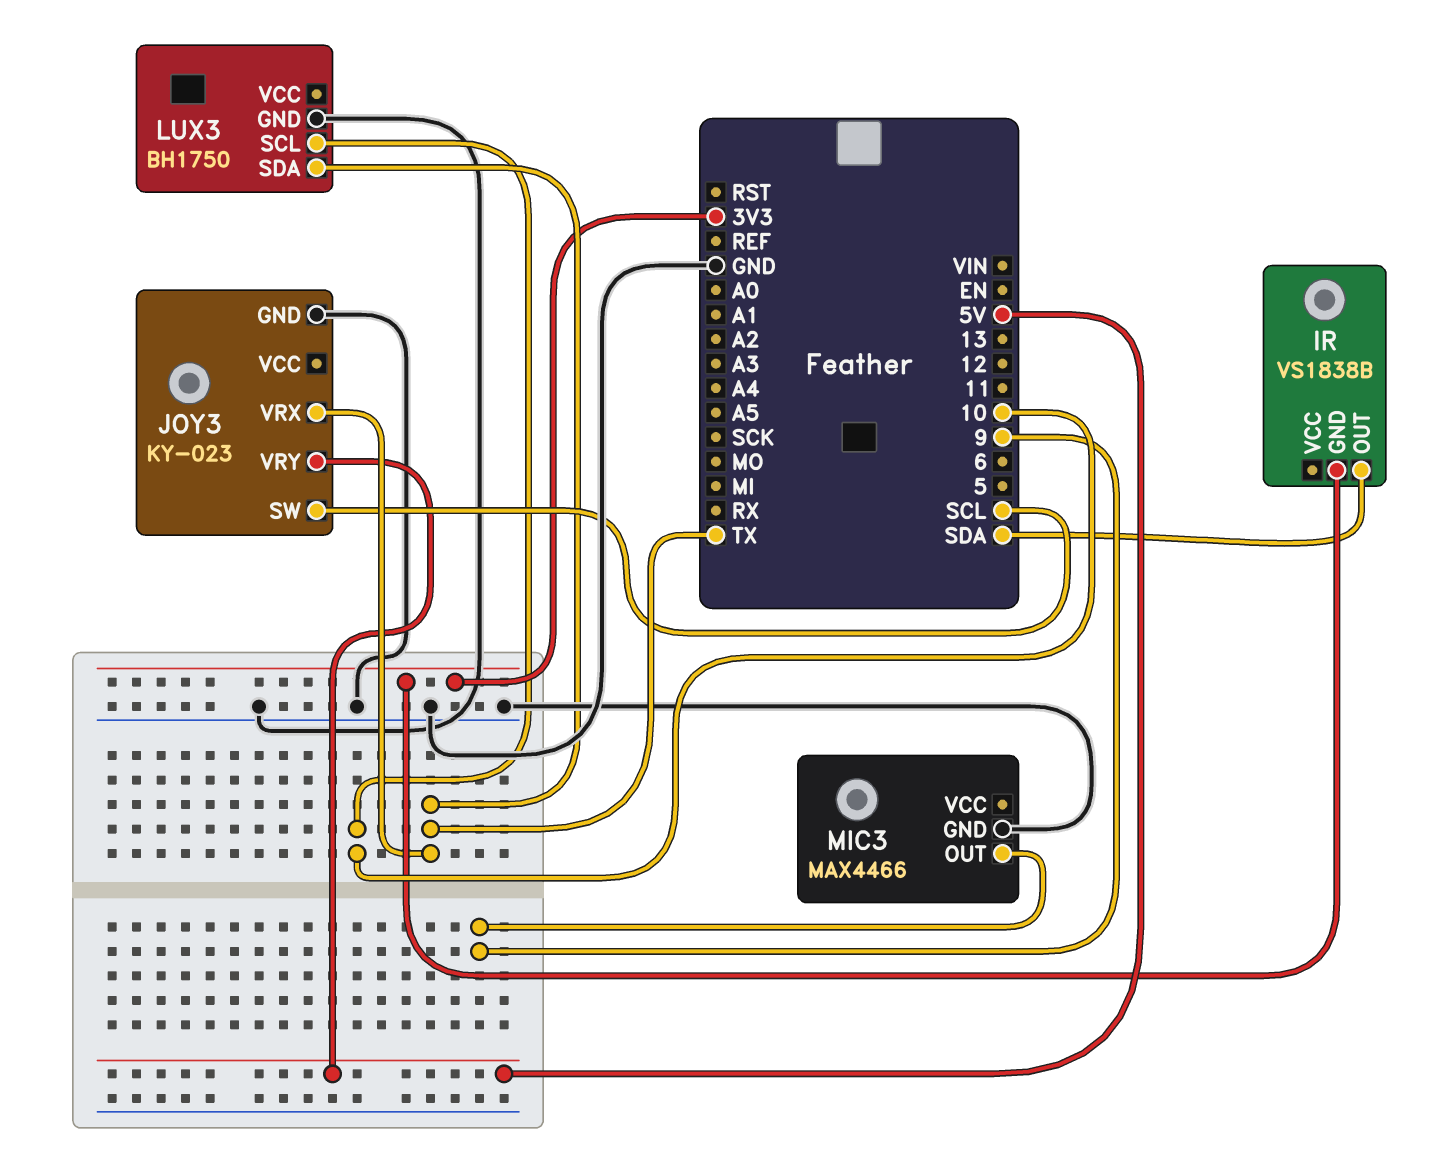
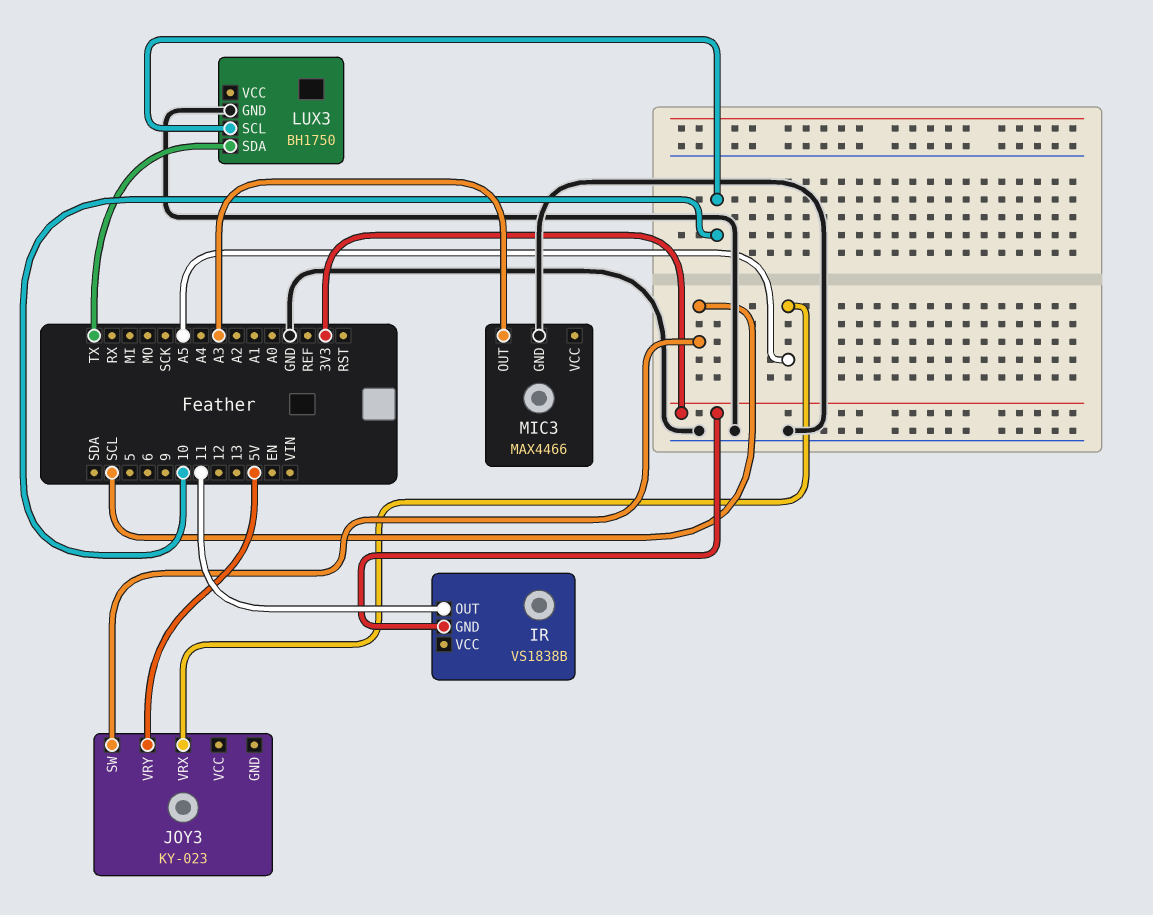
IR pin OUT: SDA -> 11
JOY3 pin GND: GND -> none
JOY3 pin VRX: TX -> A5
MIC3 pin OUT: 9 -> A3

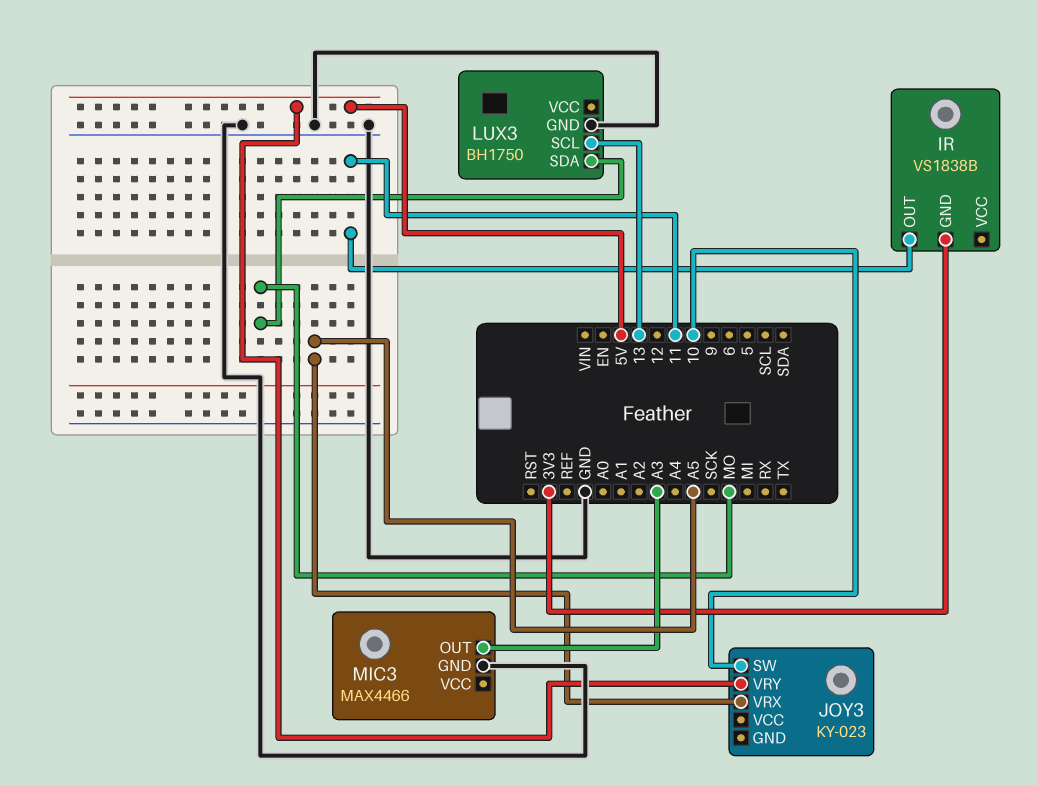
JOY3 pin SW: SCL -> 10
LUX3 pin SCL: 10 -> 13
LUX3 pin SDA: TX -> MO

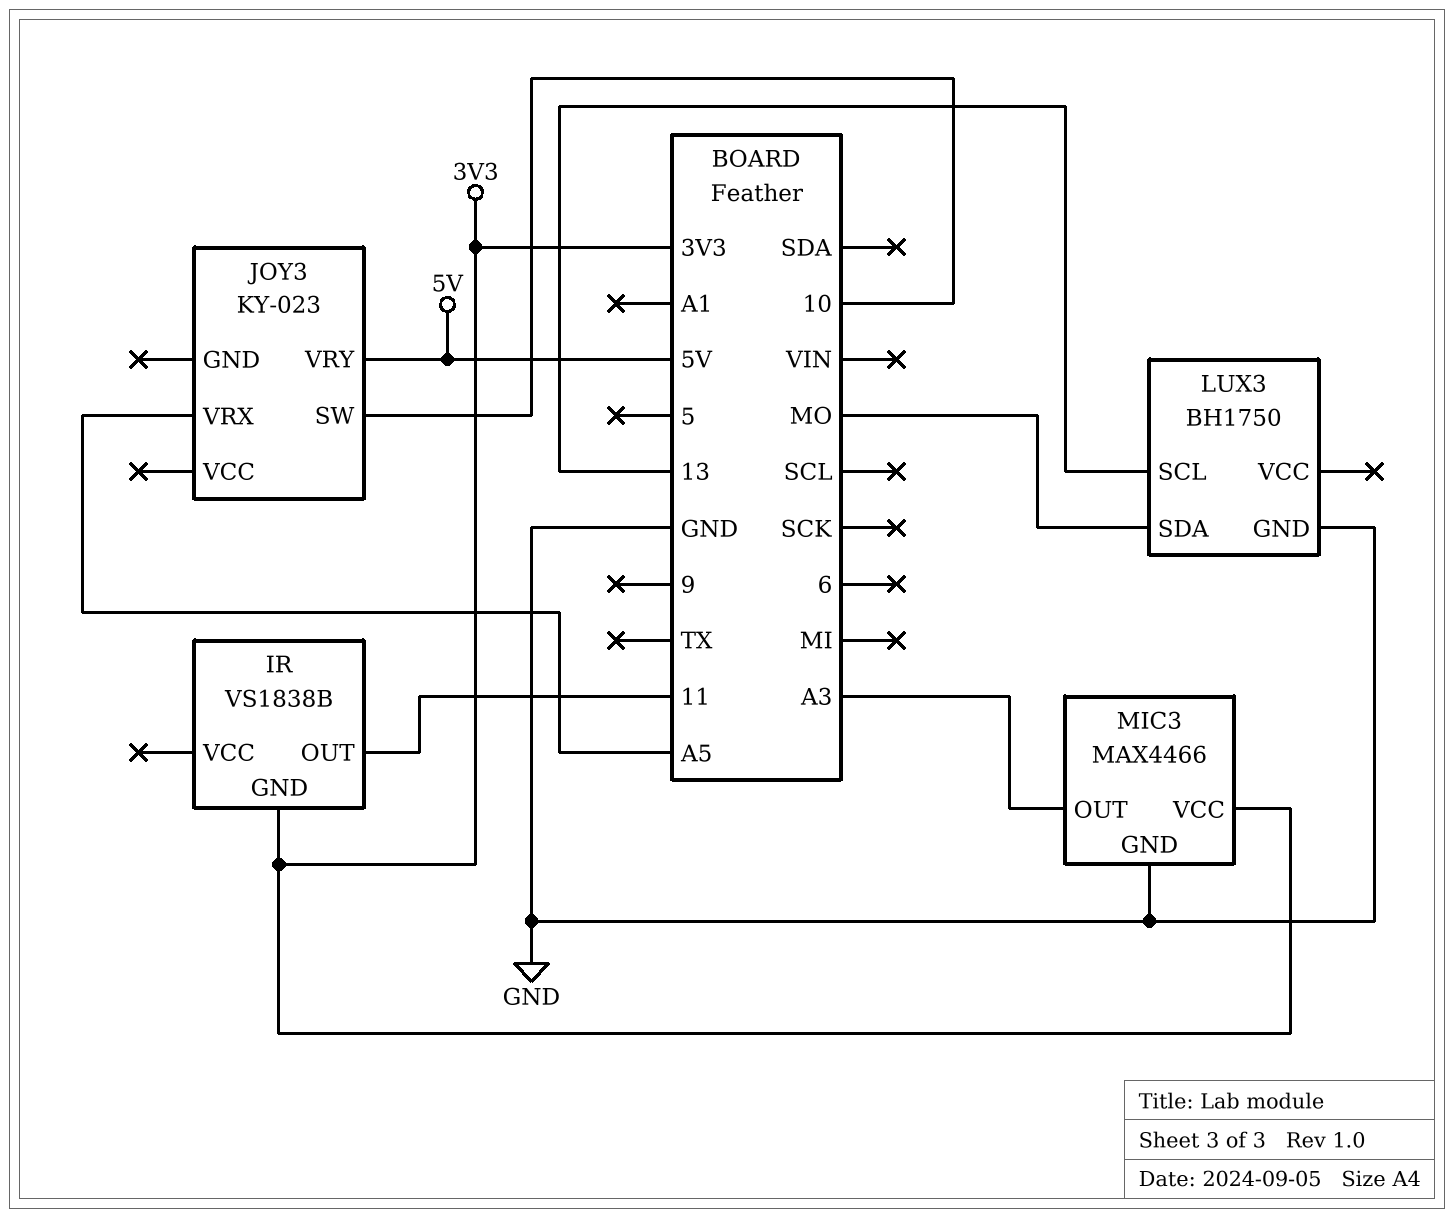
MIC3 pin VCC: none -> 3V3

